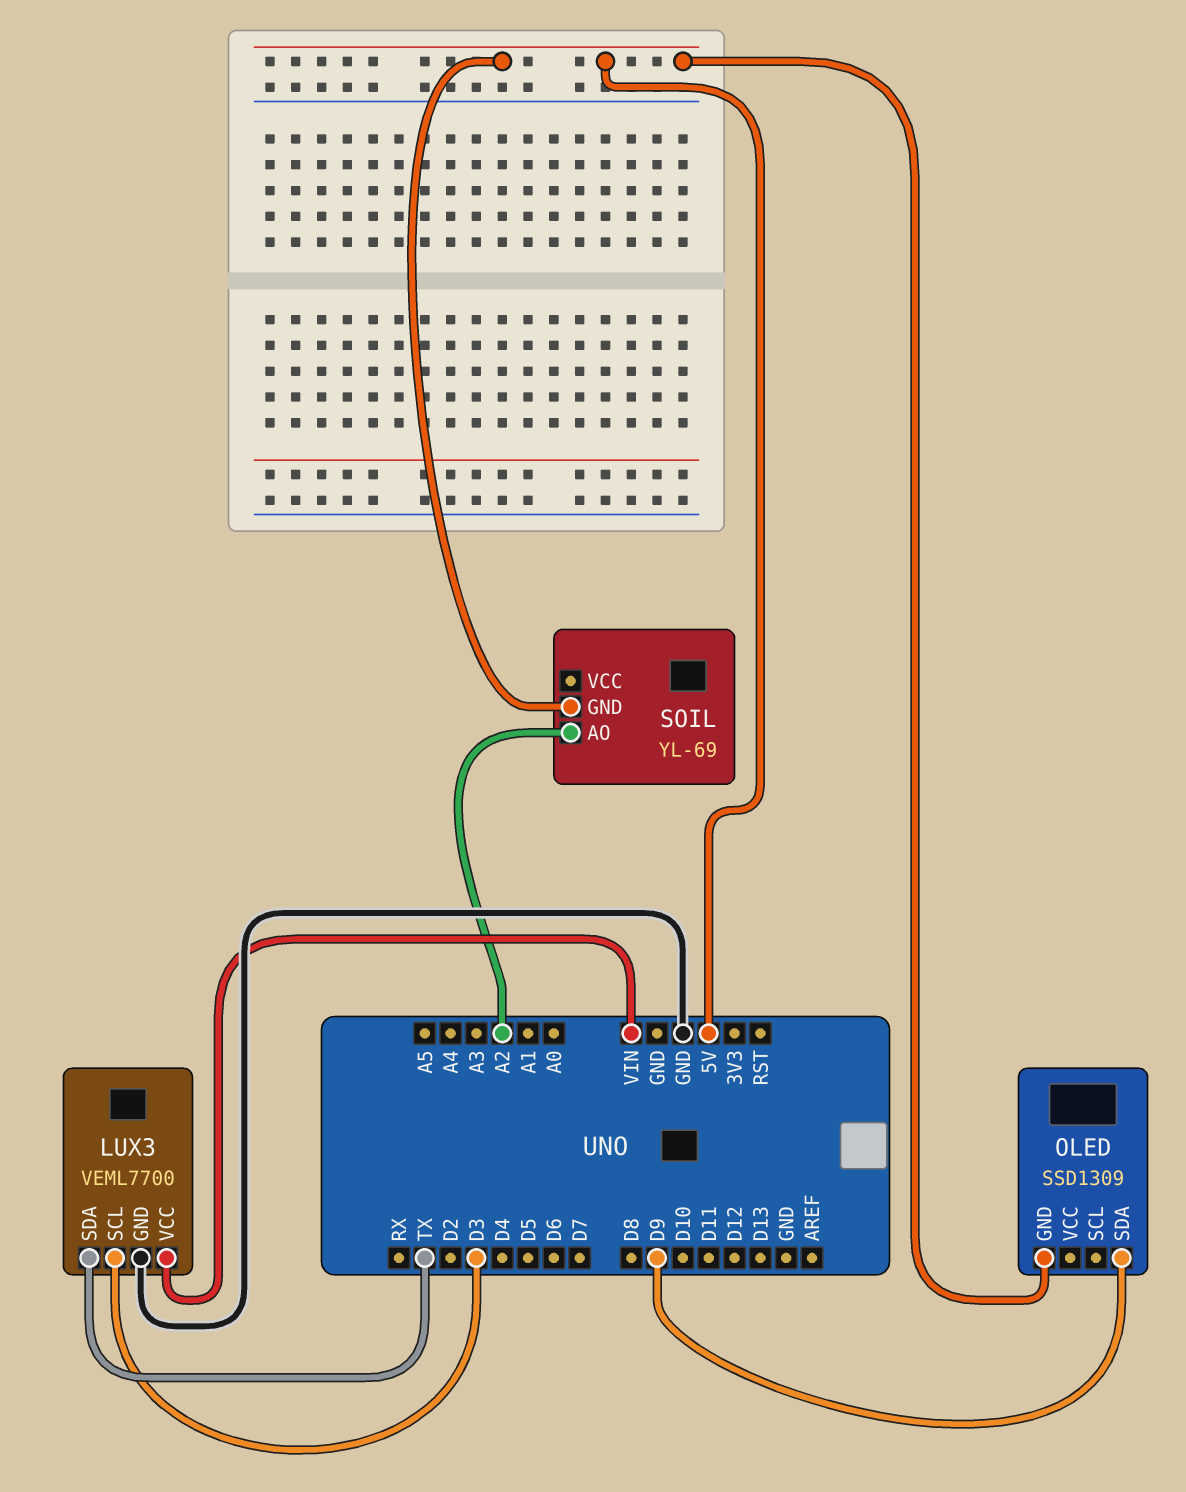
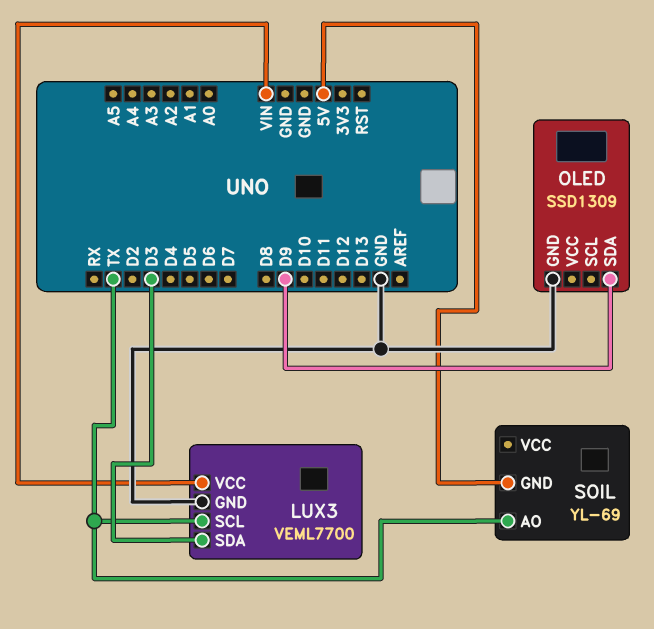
LUX3 pin SCL: D3 -> TX
LUX3 pin SDA: TX -> D3
OLED pin GND: 5V -> GND
SOIL pin AO: A2 -> TX

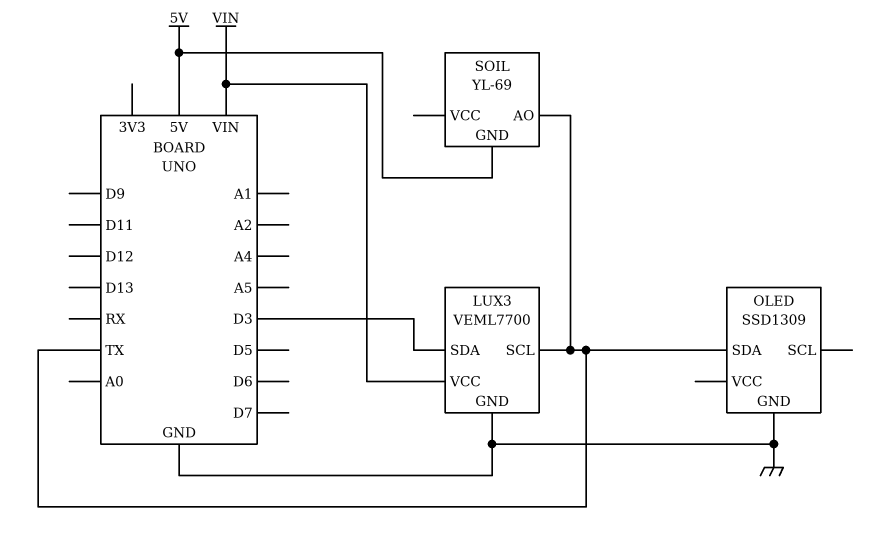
OLED pin SDA: D9 -> TX

